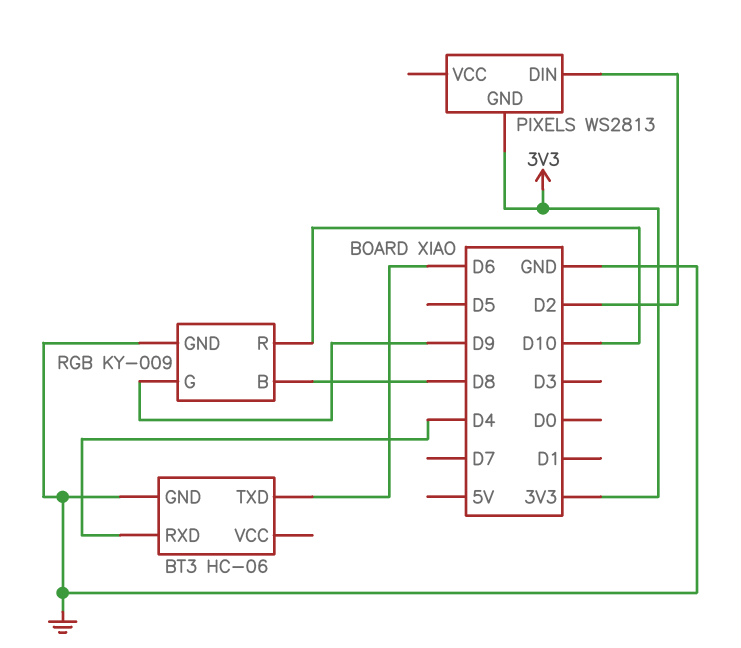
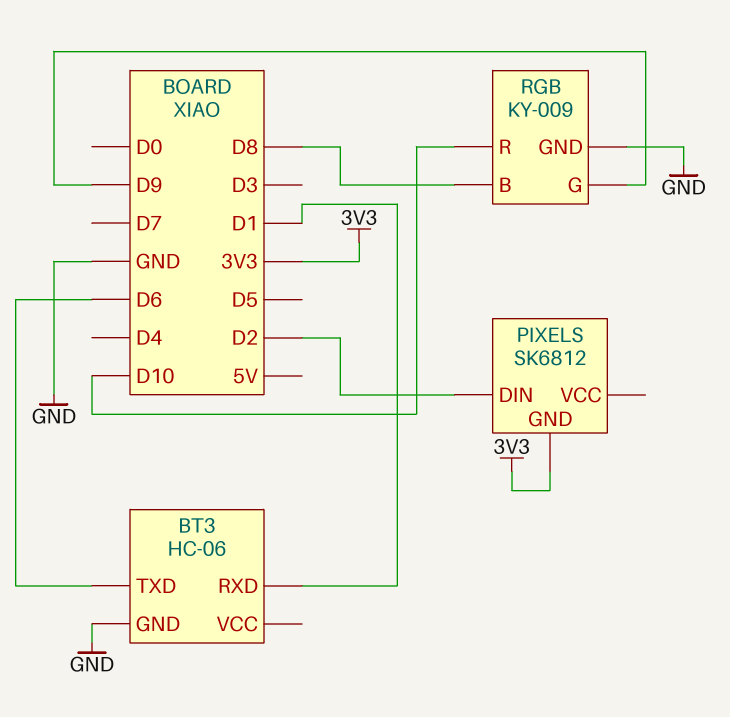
BT3 pin RXD: D4 -> D1
PIXELS: WS2813 -> SK6812

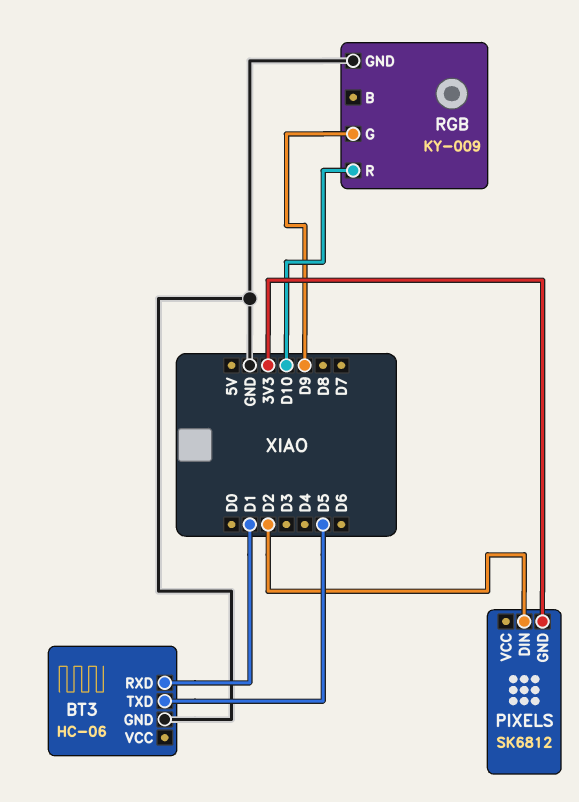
BT3 pin TXD: D6 -> D5
RGB pin B: D8 -> none

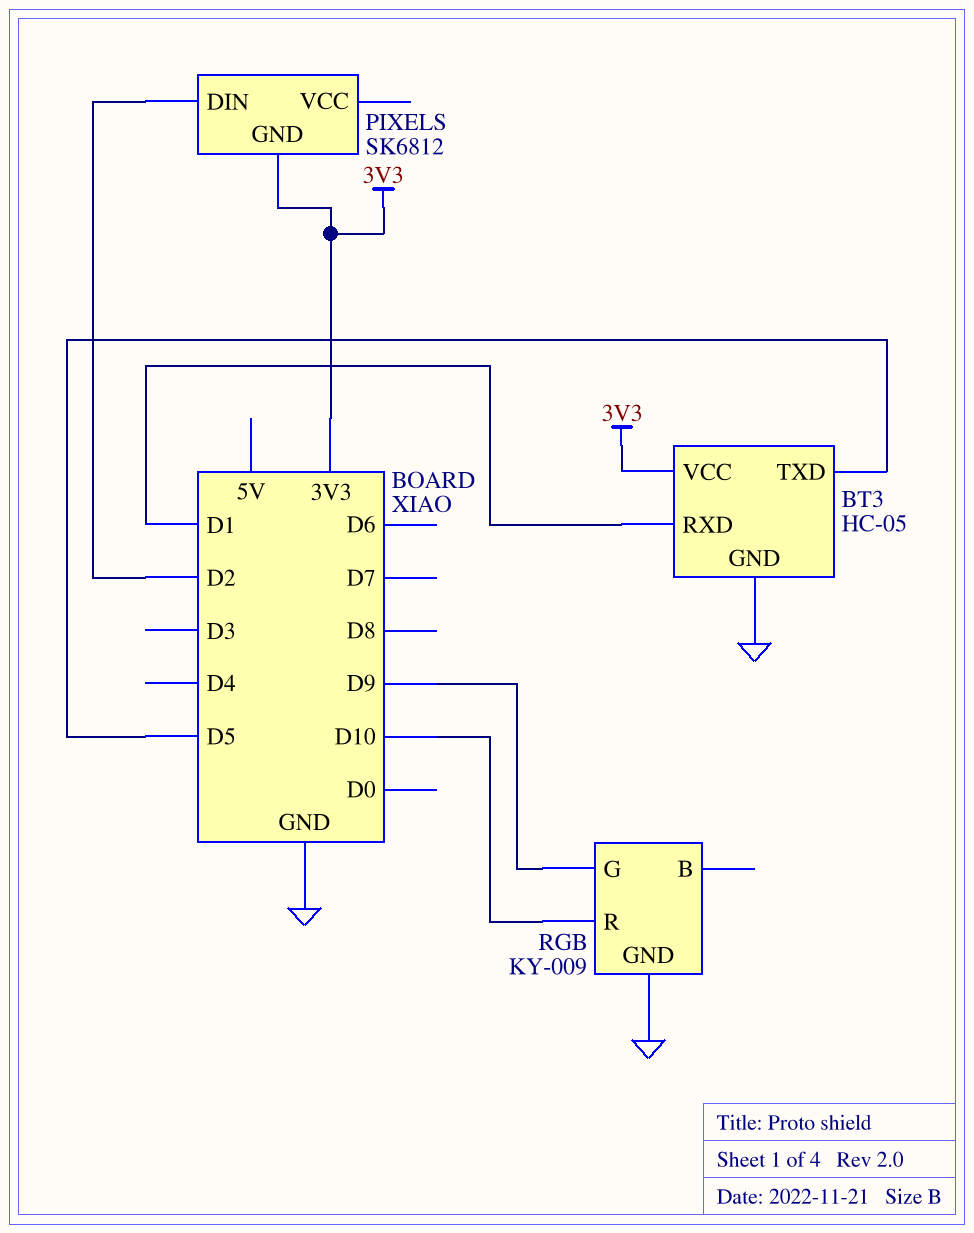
BT3: HC-06 -> HC-05
BT3 pin VCC: none -> 3V3

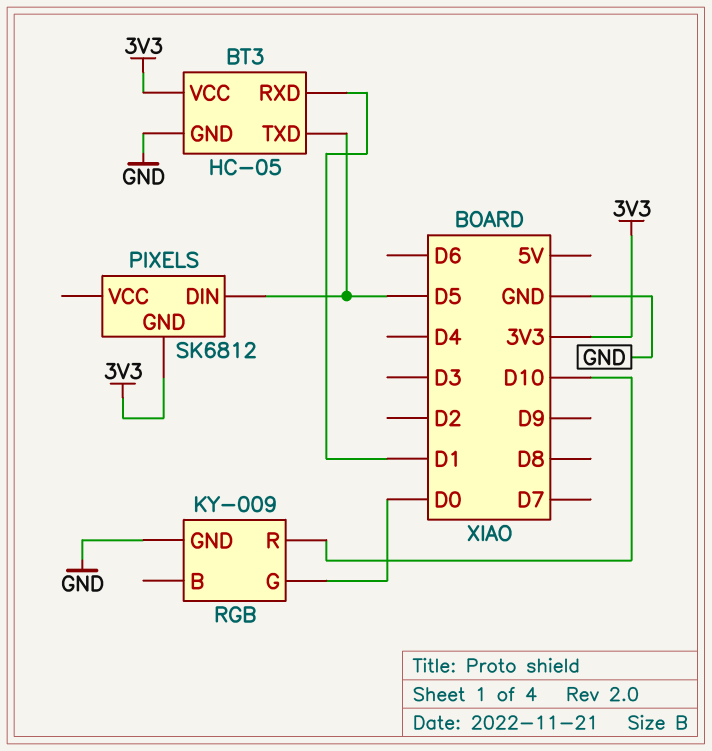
PIXELS pin DIN: D2 -> D5
RGB pin G: D9 -> D0

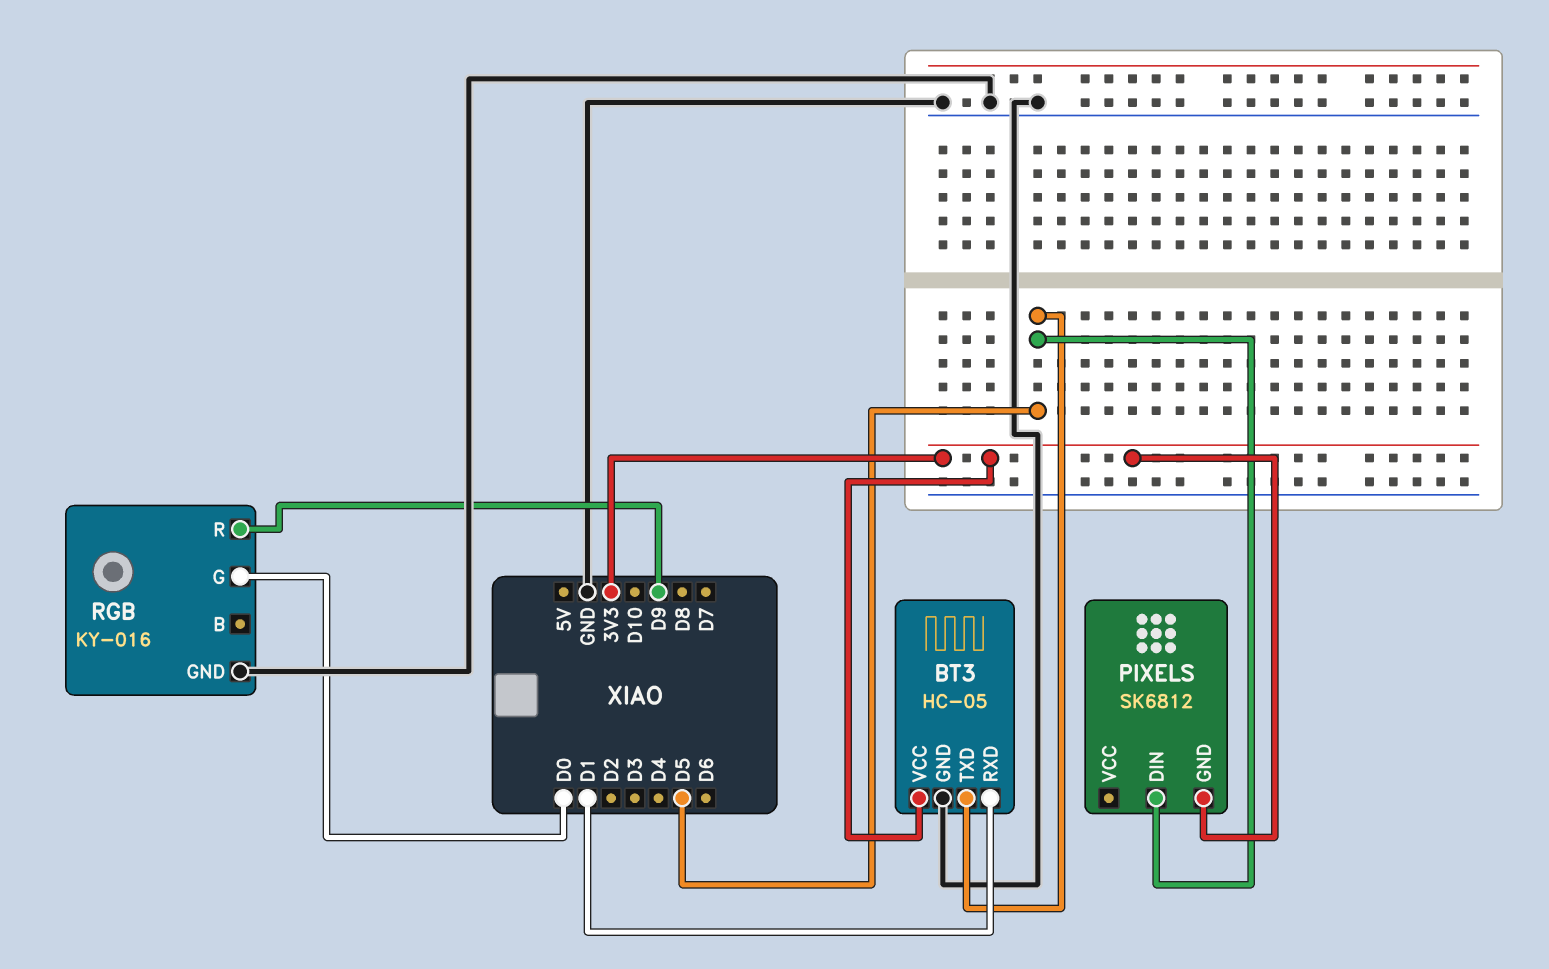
RGB: KY-009 -> KY-016
RGB pin R: D10 -> D9

